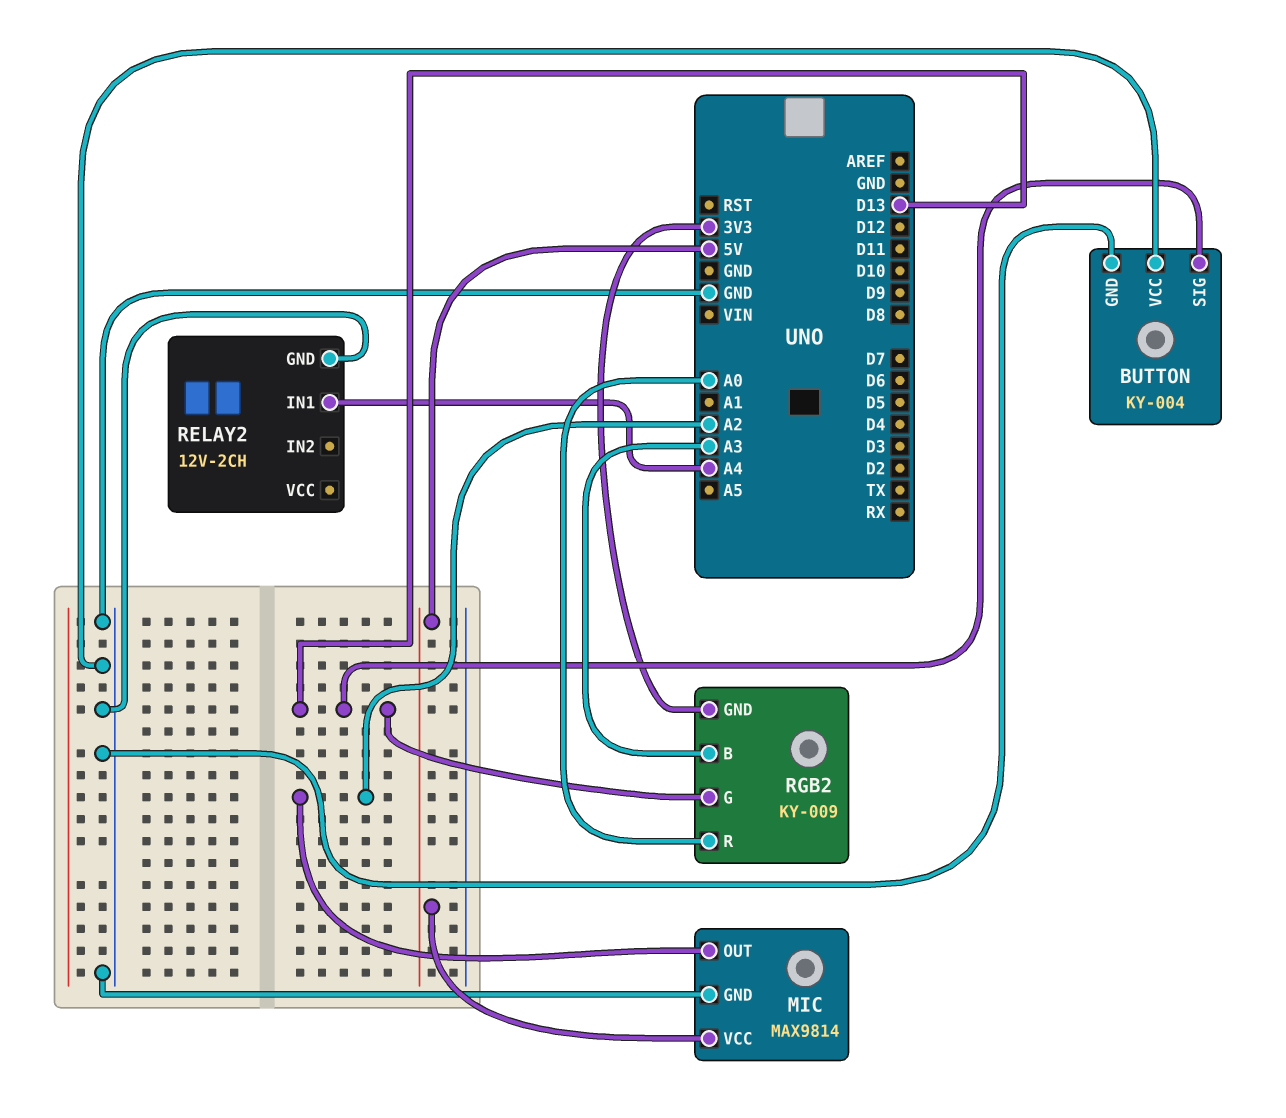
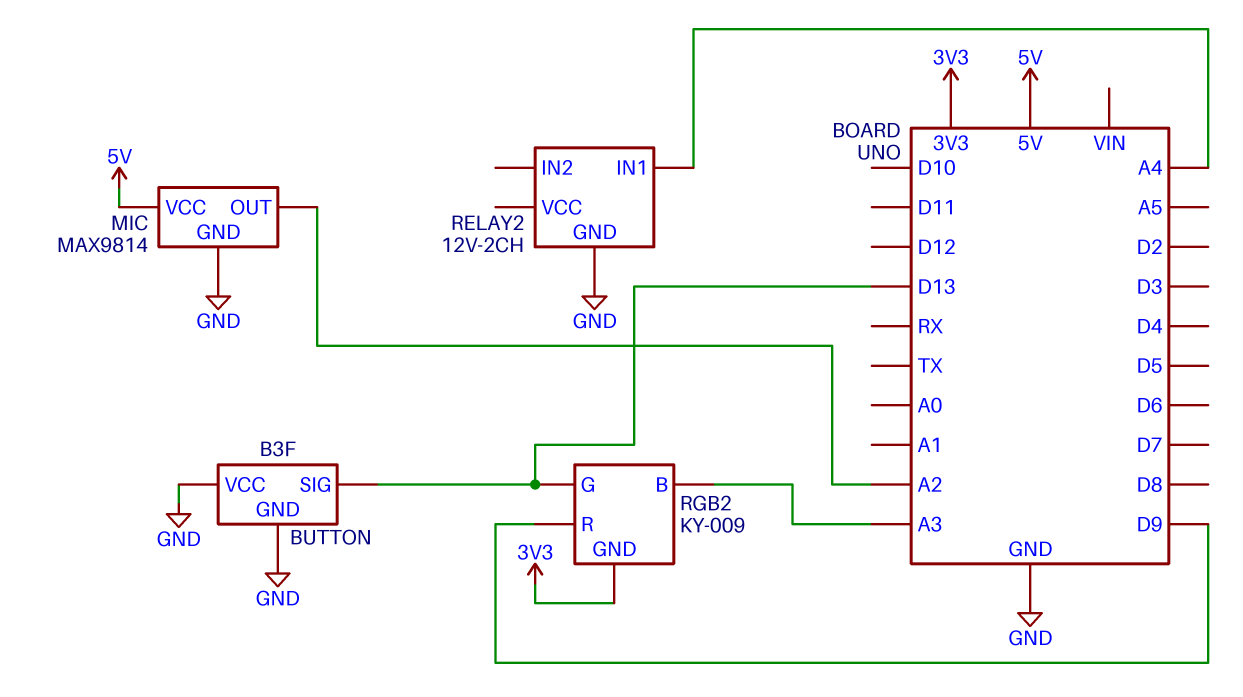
BUTTON: KY-004 -> B3F
RGB2 pin R: A0 -> D9

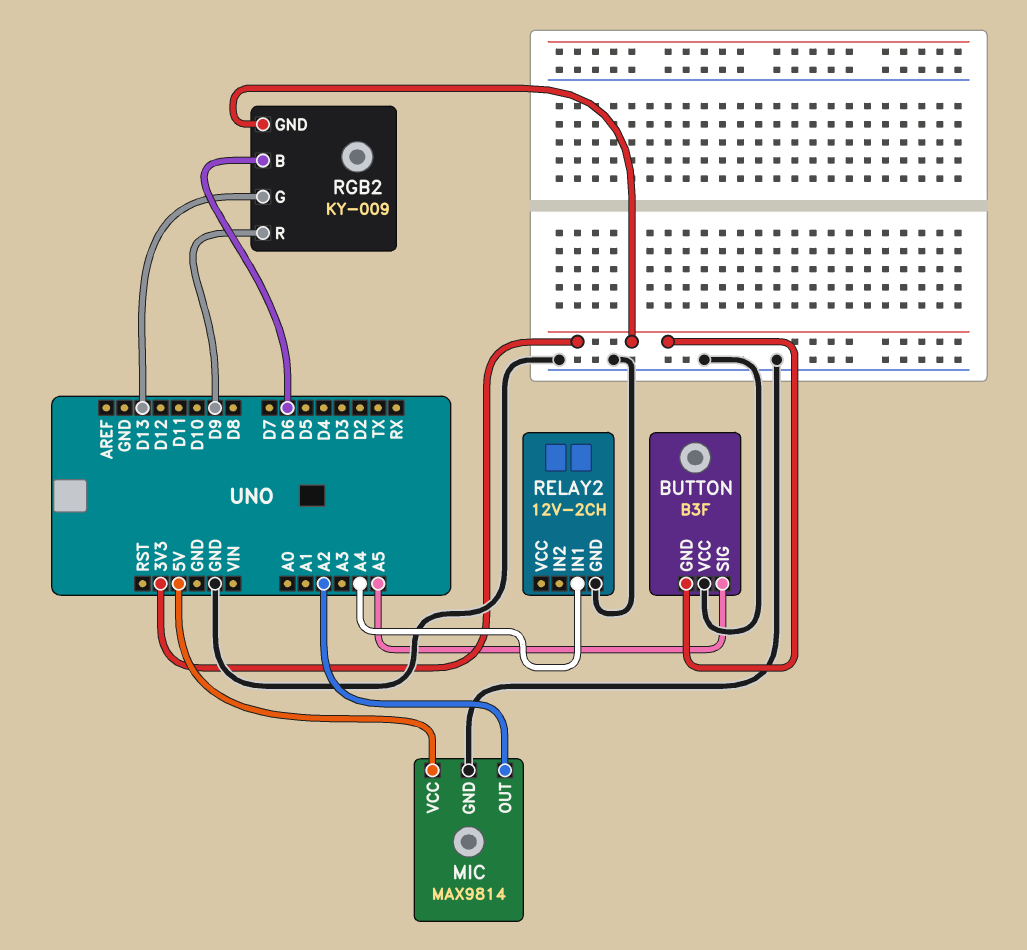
BUTTON pin GND: GND -> 3V3
BUTTON pin SIG: D13 -> A5
RGB2 pin B: A3 -> D6

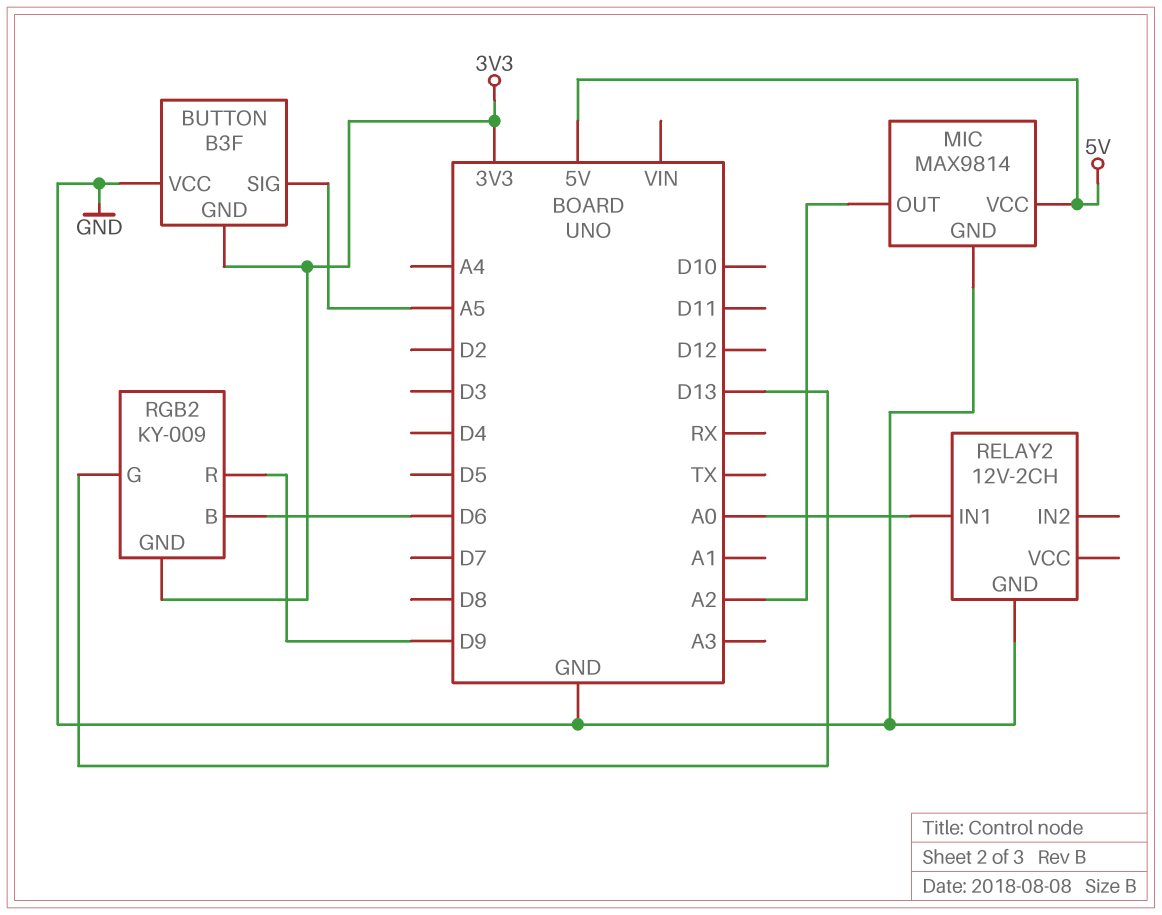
RELAY2 pin IN1: A4 -> A0

